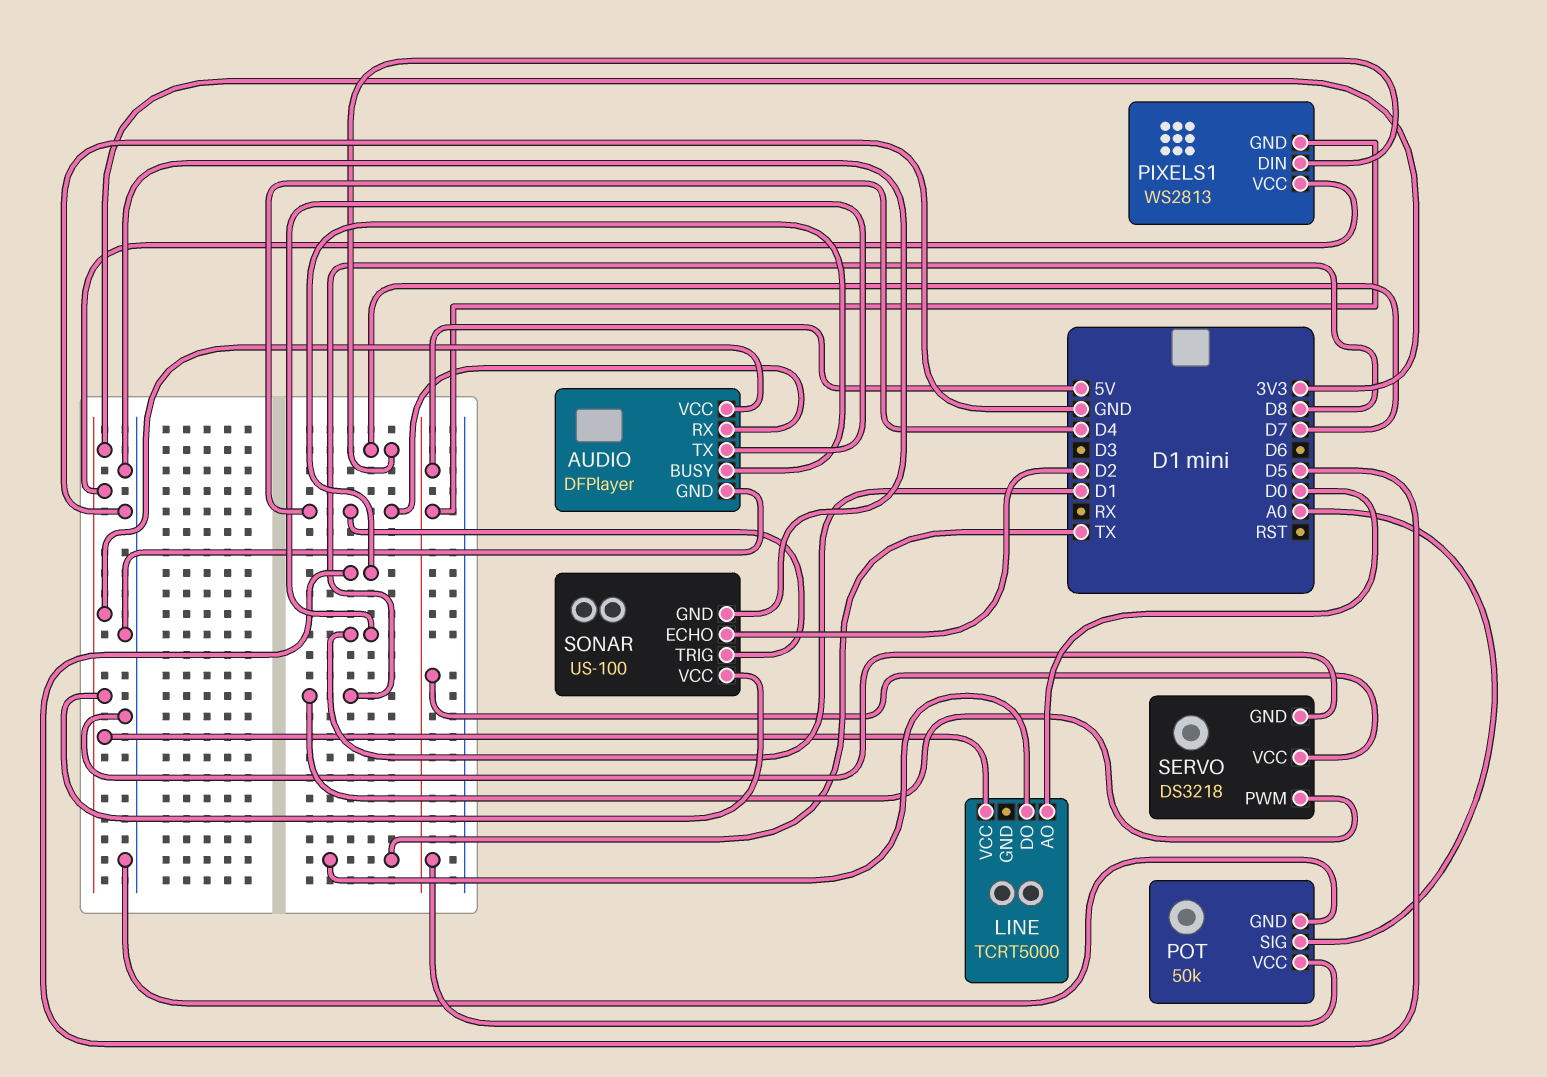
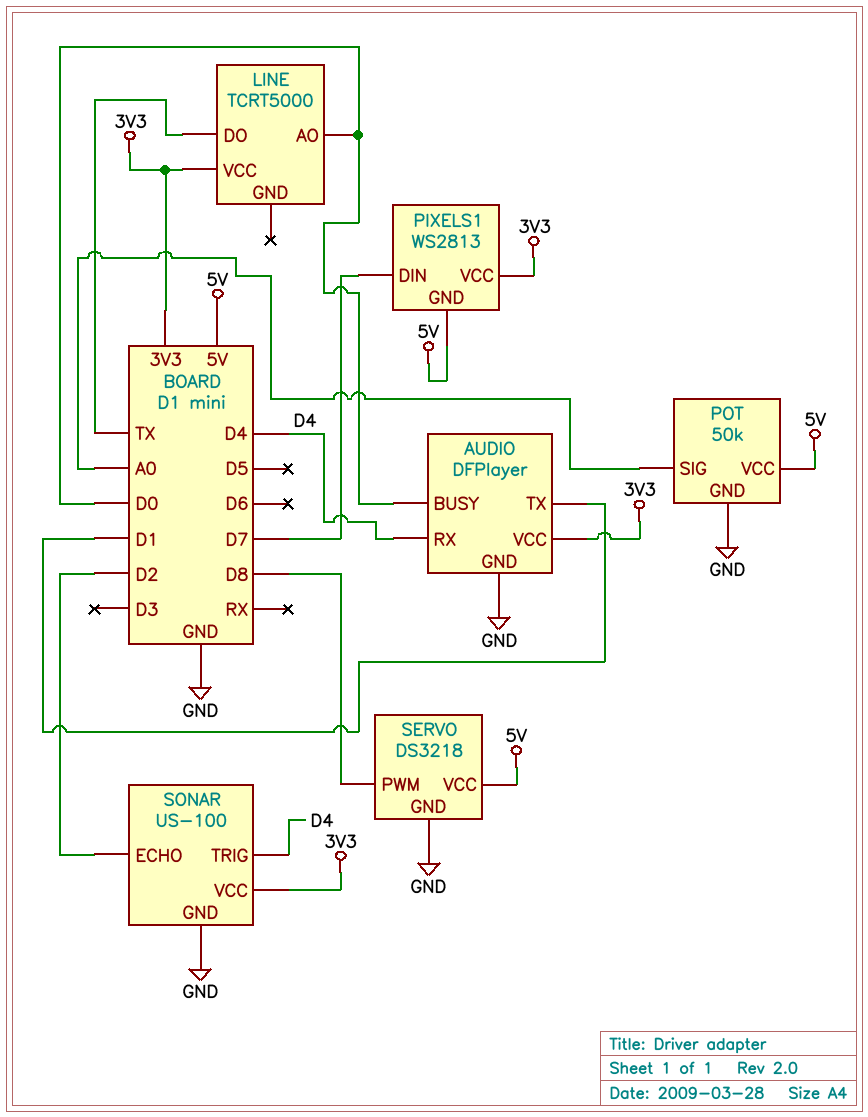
AUDIO pin BUSY: D5 -> D0

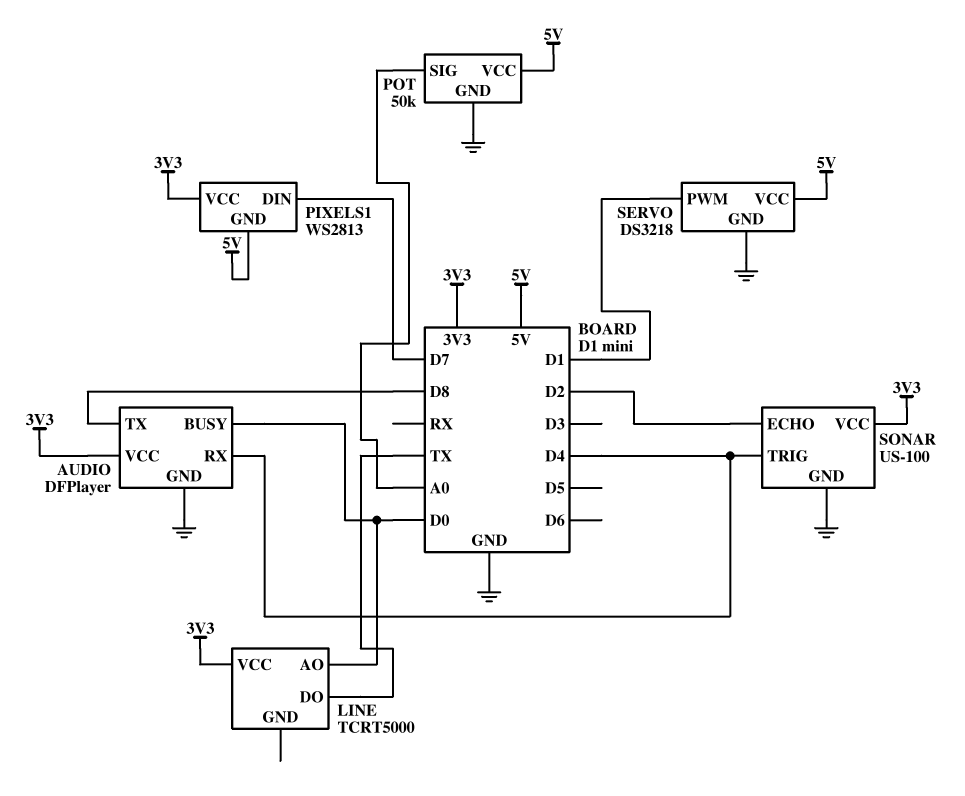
AUDIO pin TX: D1 -> D8
SERVO pin PWM: D8 -> D1

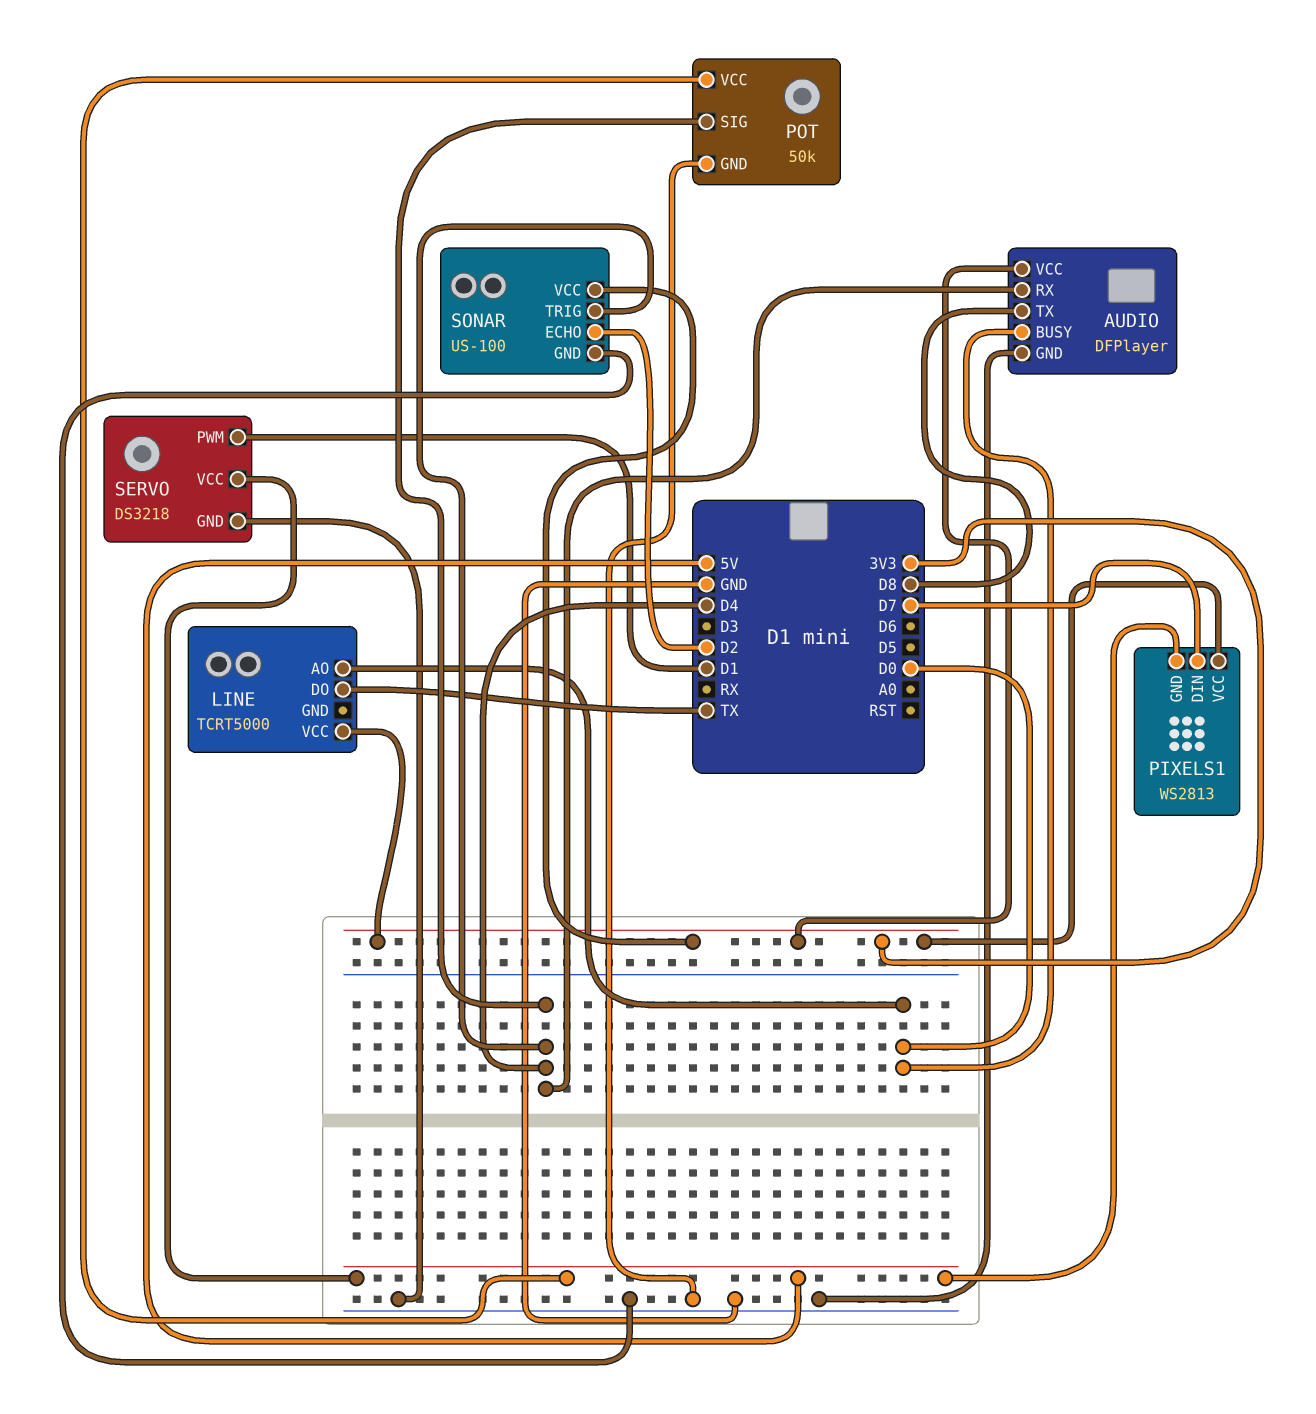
POT pin SIG: A0 -> D4

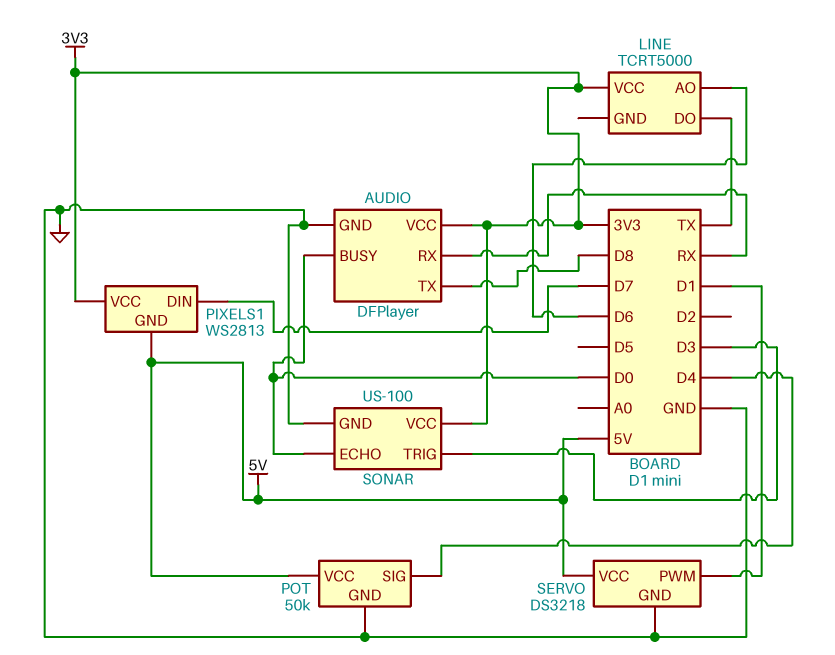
AUDIO pin RX: D4 -> RX
LINE pin AO: D0 -> D6
SONAR pin ECHO: D2 -> D0
SONAR pin TRIG: D4 -> D3

